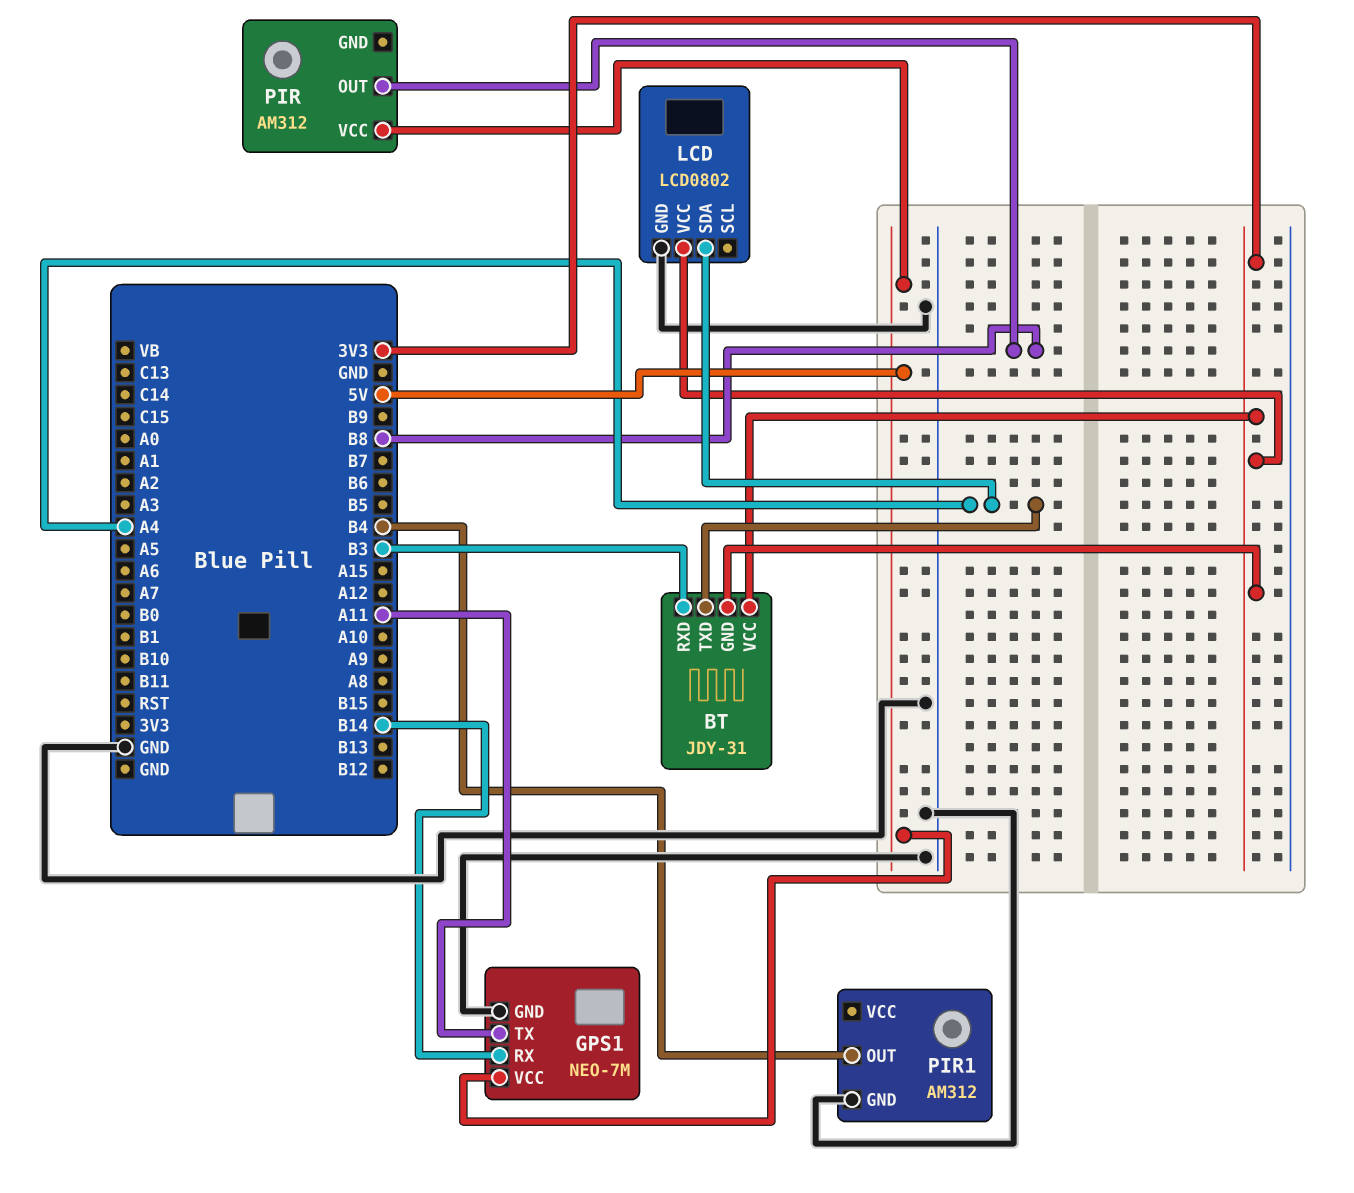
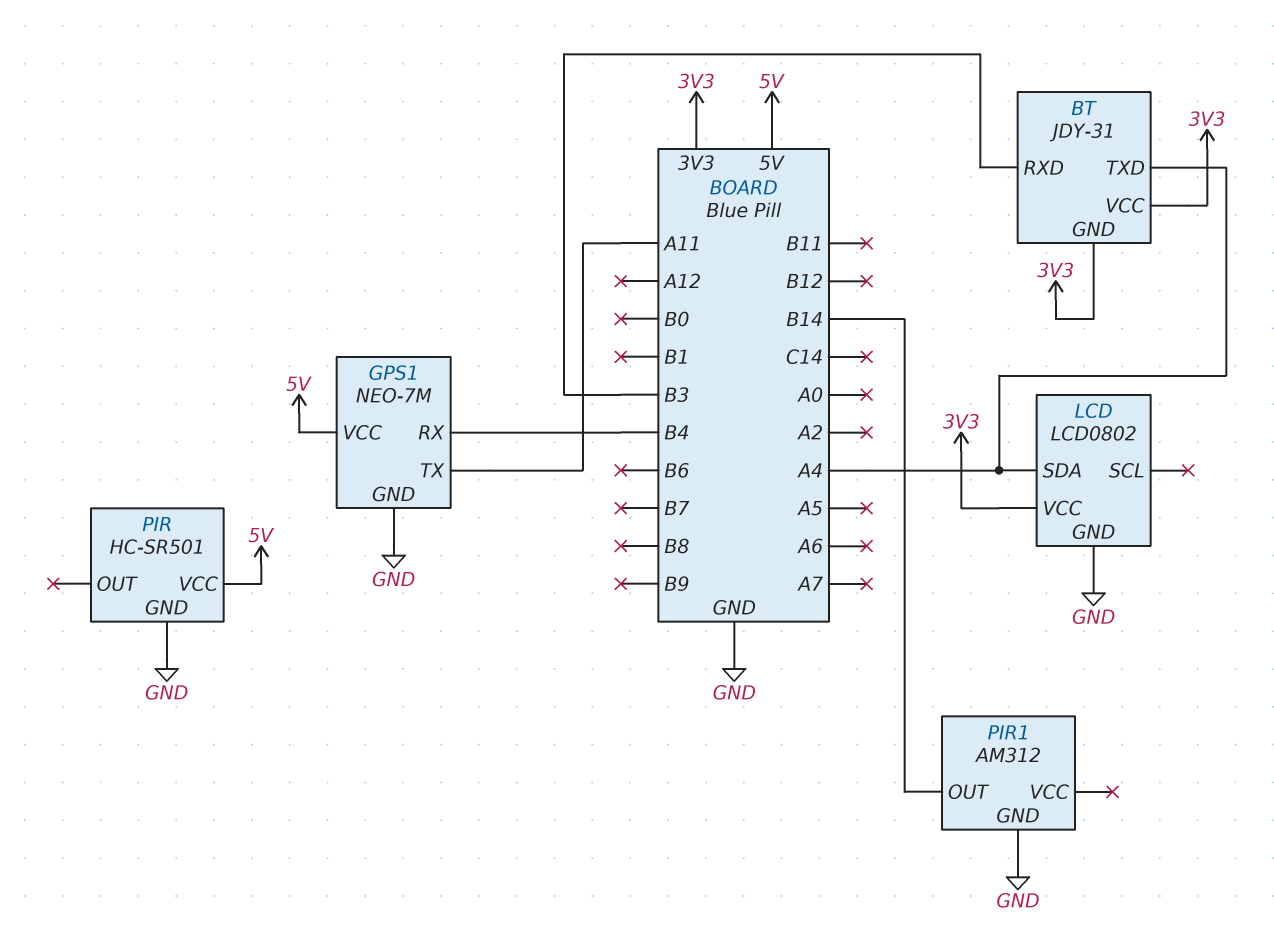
GPS1 pin RX: B14 -> B4
PIR: AM312 -> HC-SR501
PIR pin GND: none -> GND
PIR pin OUT: B8 -> none
PIR1 pin OUT: B4 -> B14

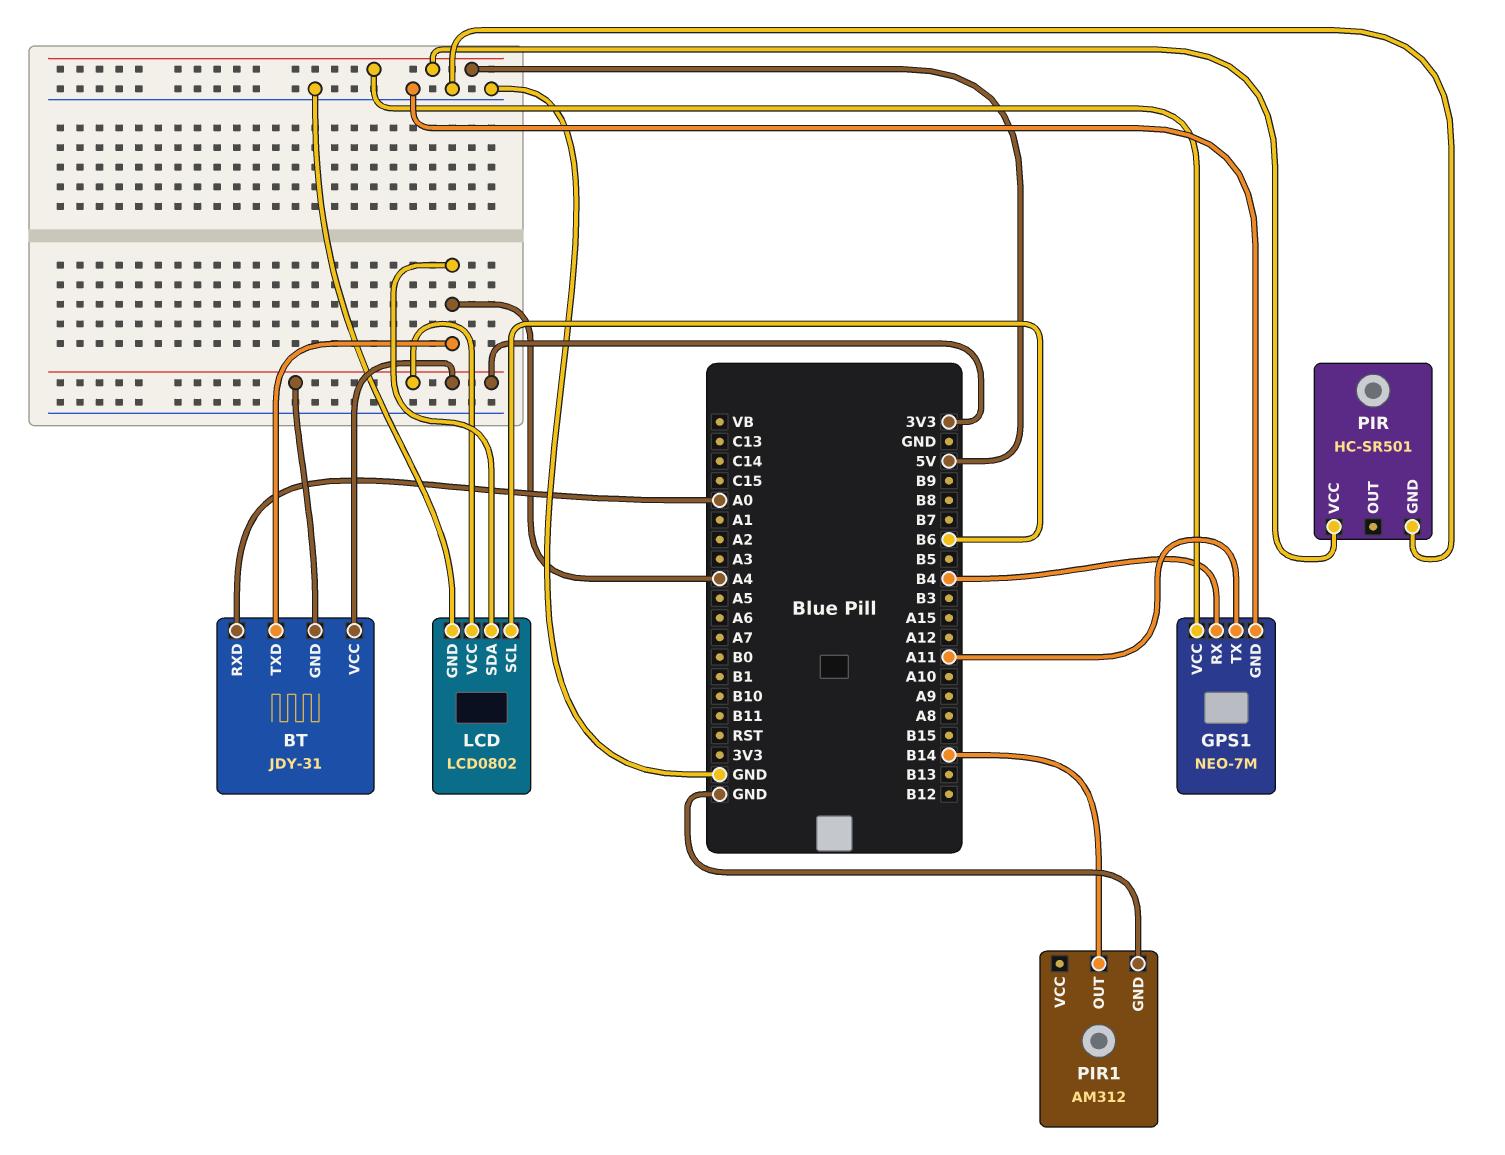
BT pin RXD: B3 -> A0
LCD pin SCL: none -> B6

